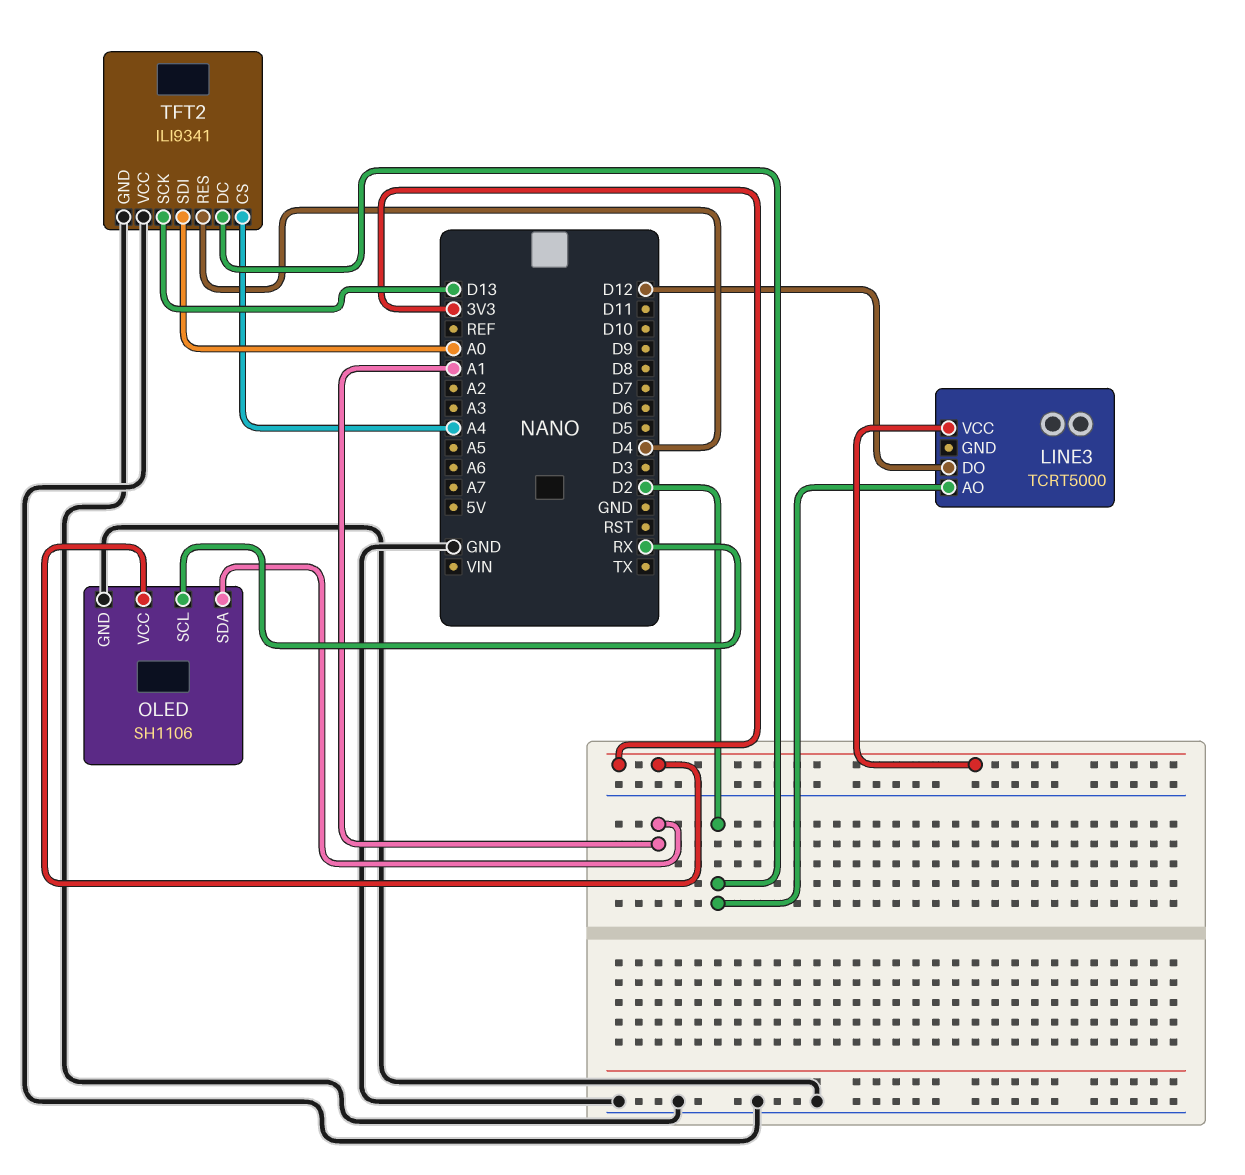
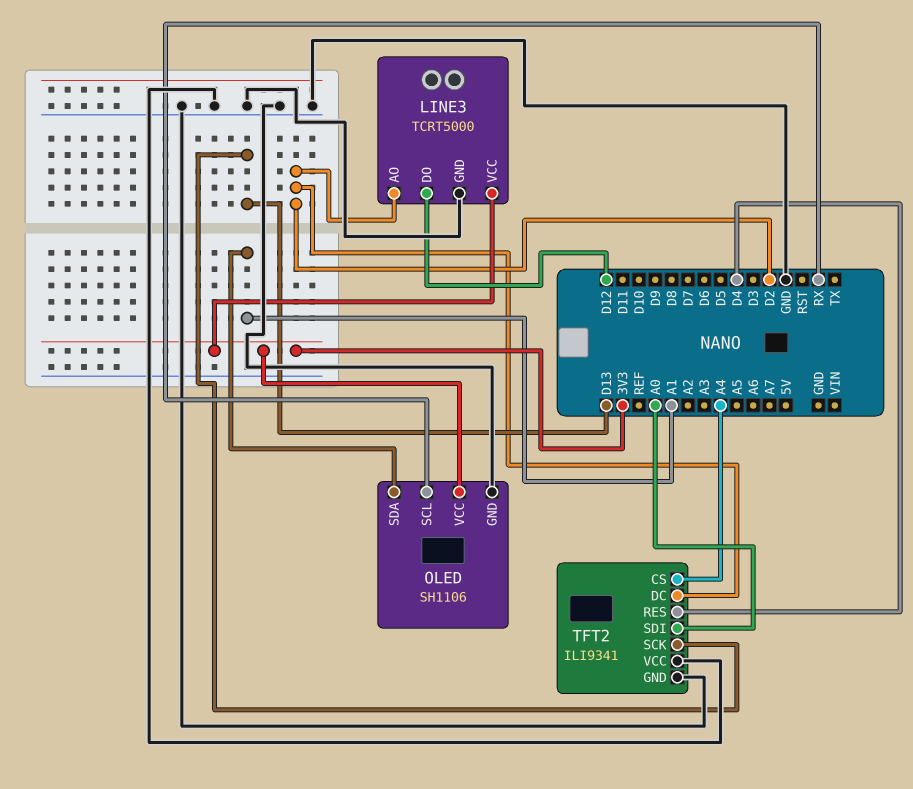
LINE3 pin GND: none -> GND

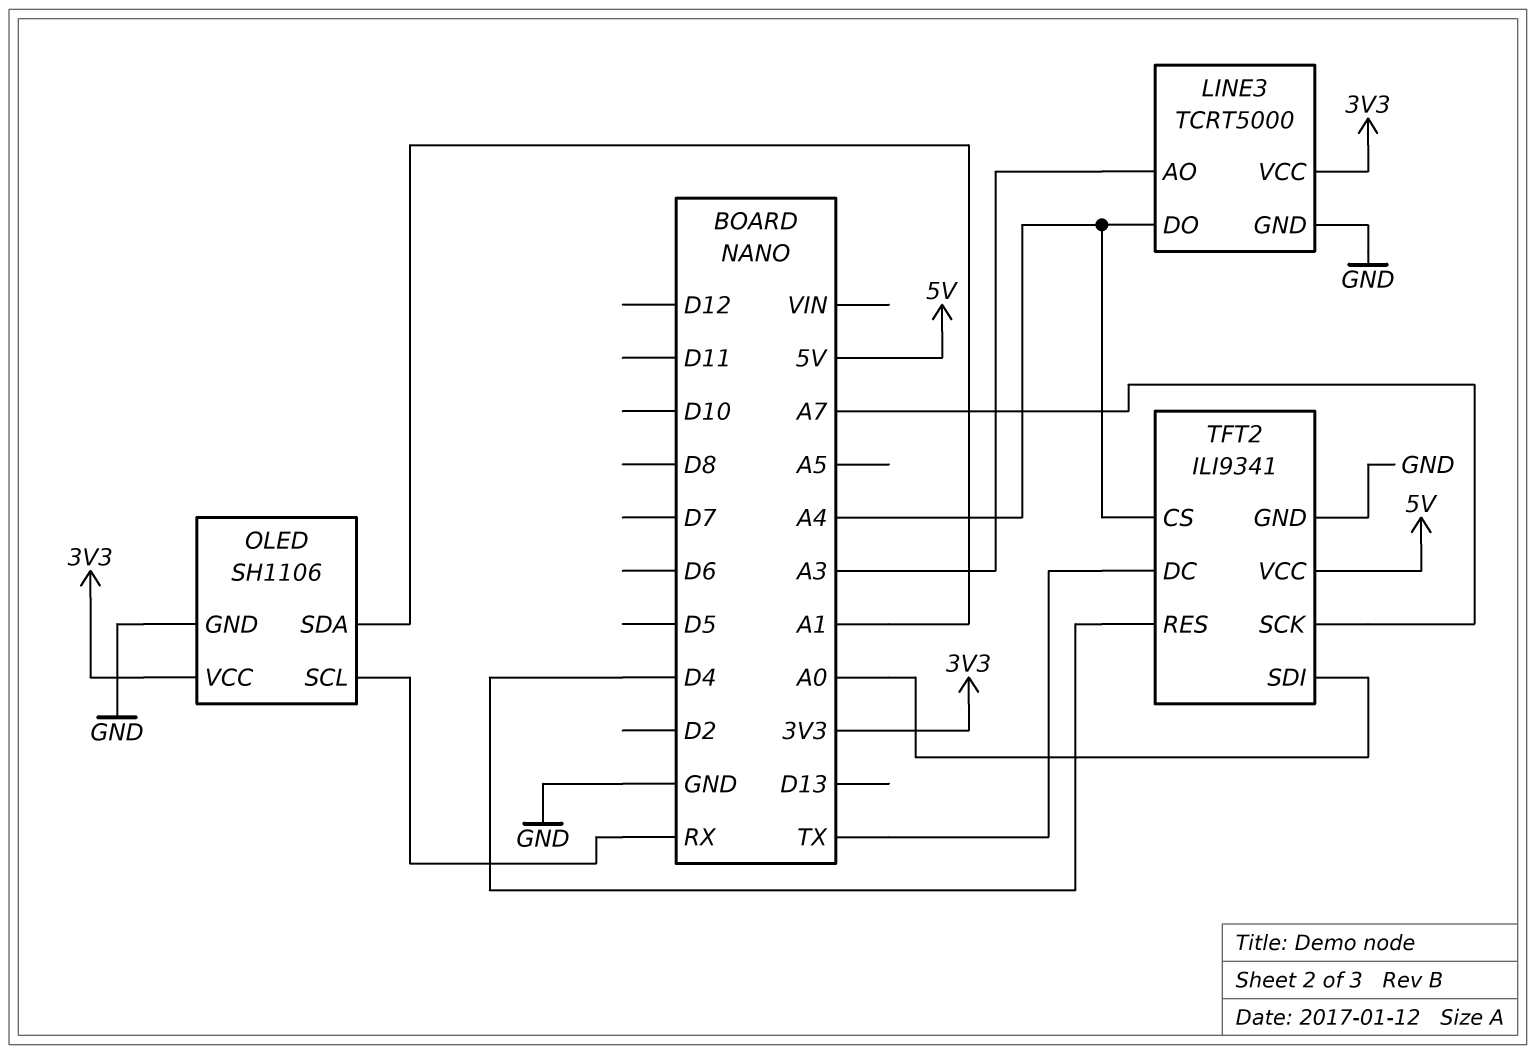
LINE3 pin AO: D2 -> A3
LINE3 pin DO: D12 -> A4
TFT2 pin DC: D2 -> TX
TFT2 pin SCK: D13 -> A7
TFT2 pin VCC: GND -> 5V

